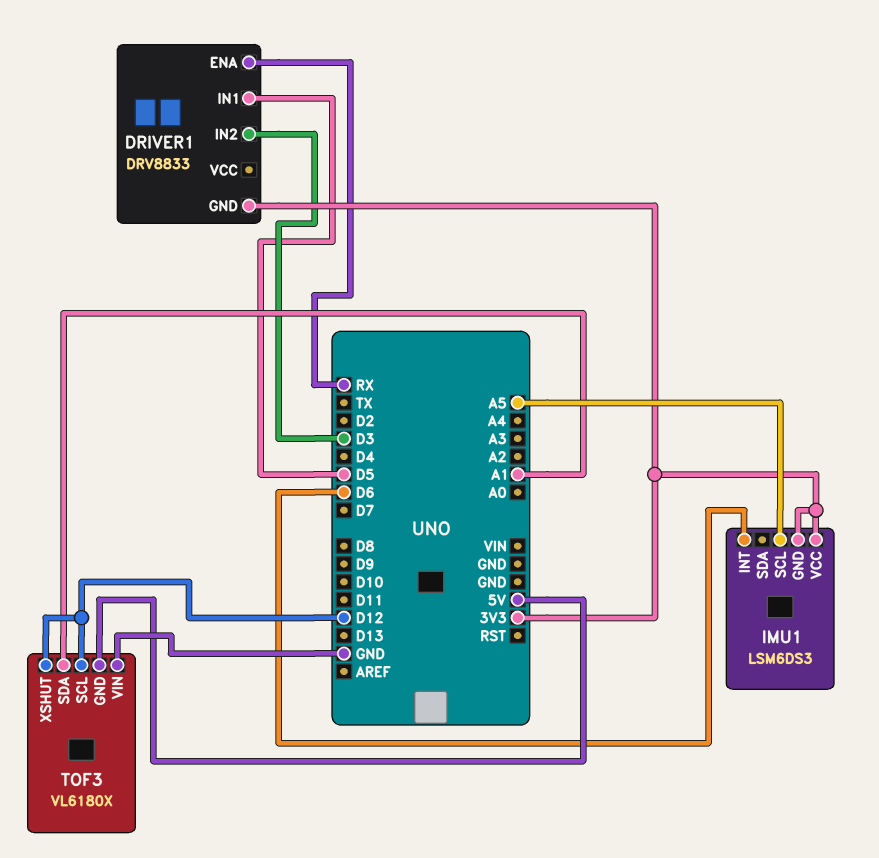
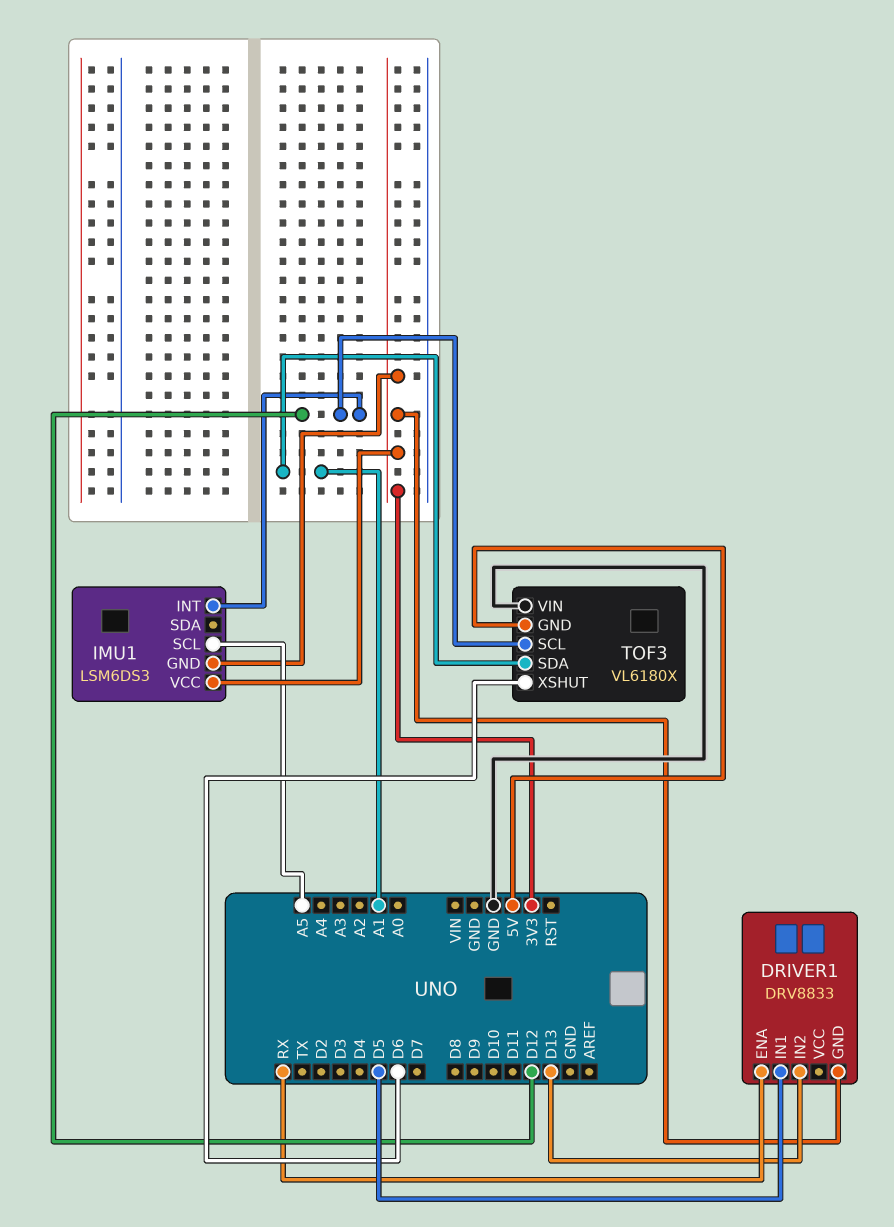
DRIVER1 pin IN2: D3 -> D13
IMU1 pin INT: D6 -> D12
TOF3 pin XSHUT: D12 -> D6

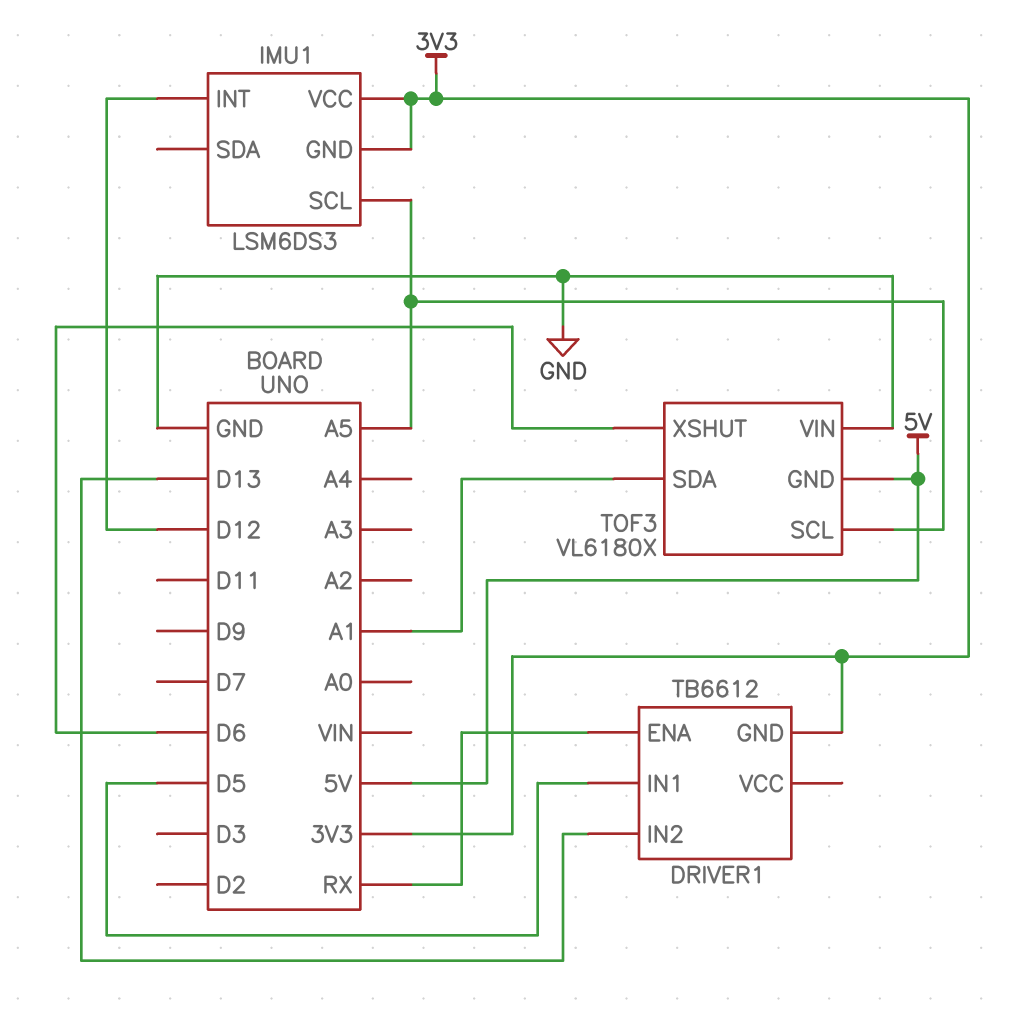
DRIVER1: DRV8833 -> TB6612
TOF3 pin SCL: D12 -> A5

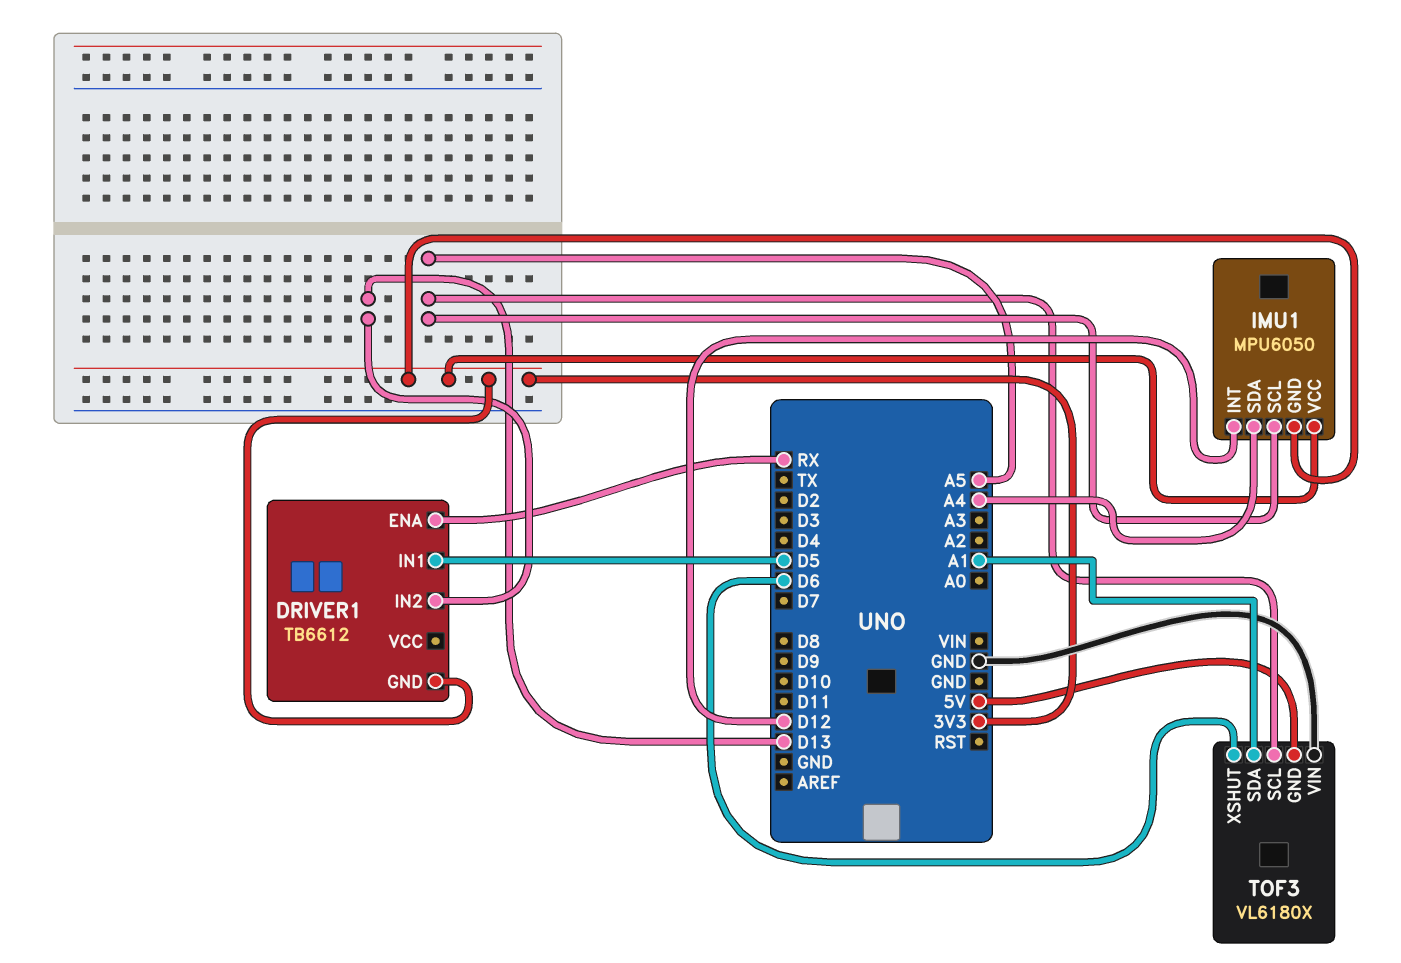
IMU1: LSM6DS3 -> MPU6050
IMU1 pin SDA: none -> A4

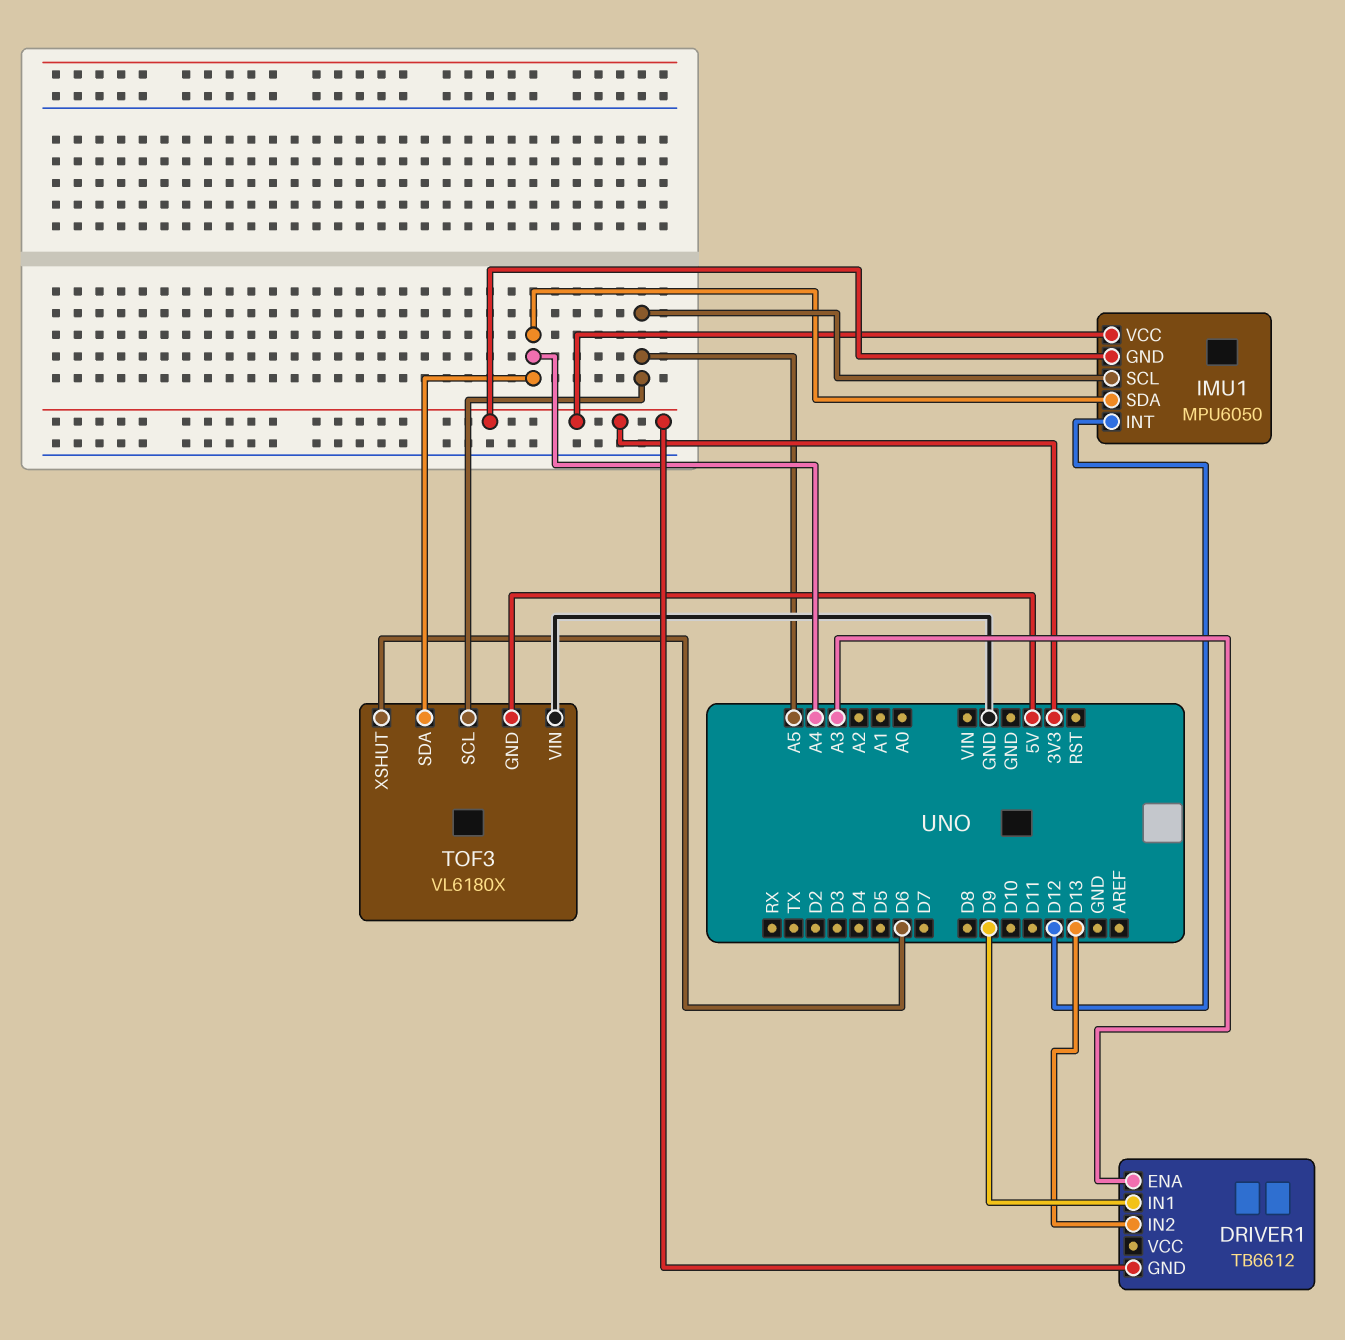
DRIVER1 pin ENA: RX -> A3
DRIVER1 pin IN1: D5 -> D9
TOF3 pin SDA: A1 -> A4

